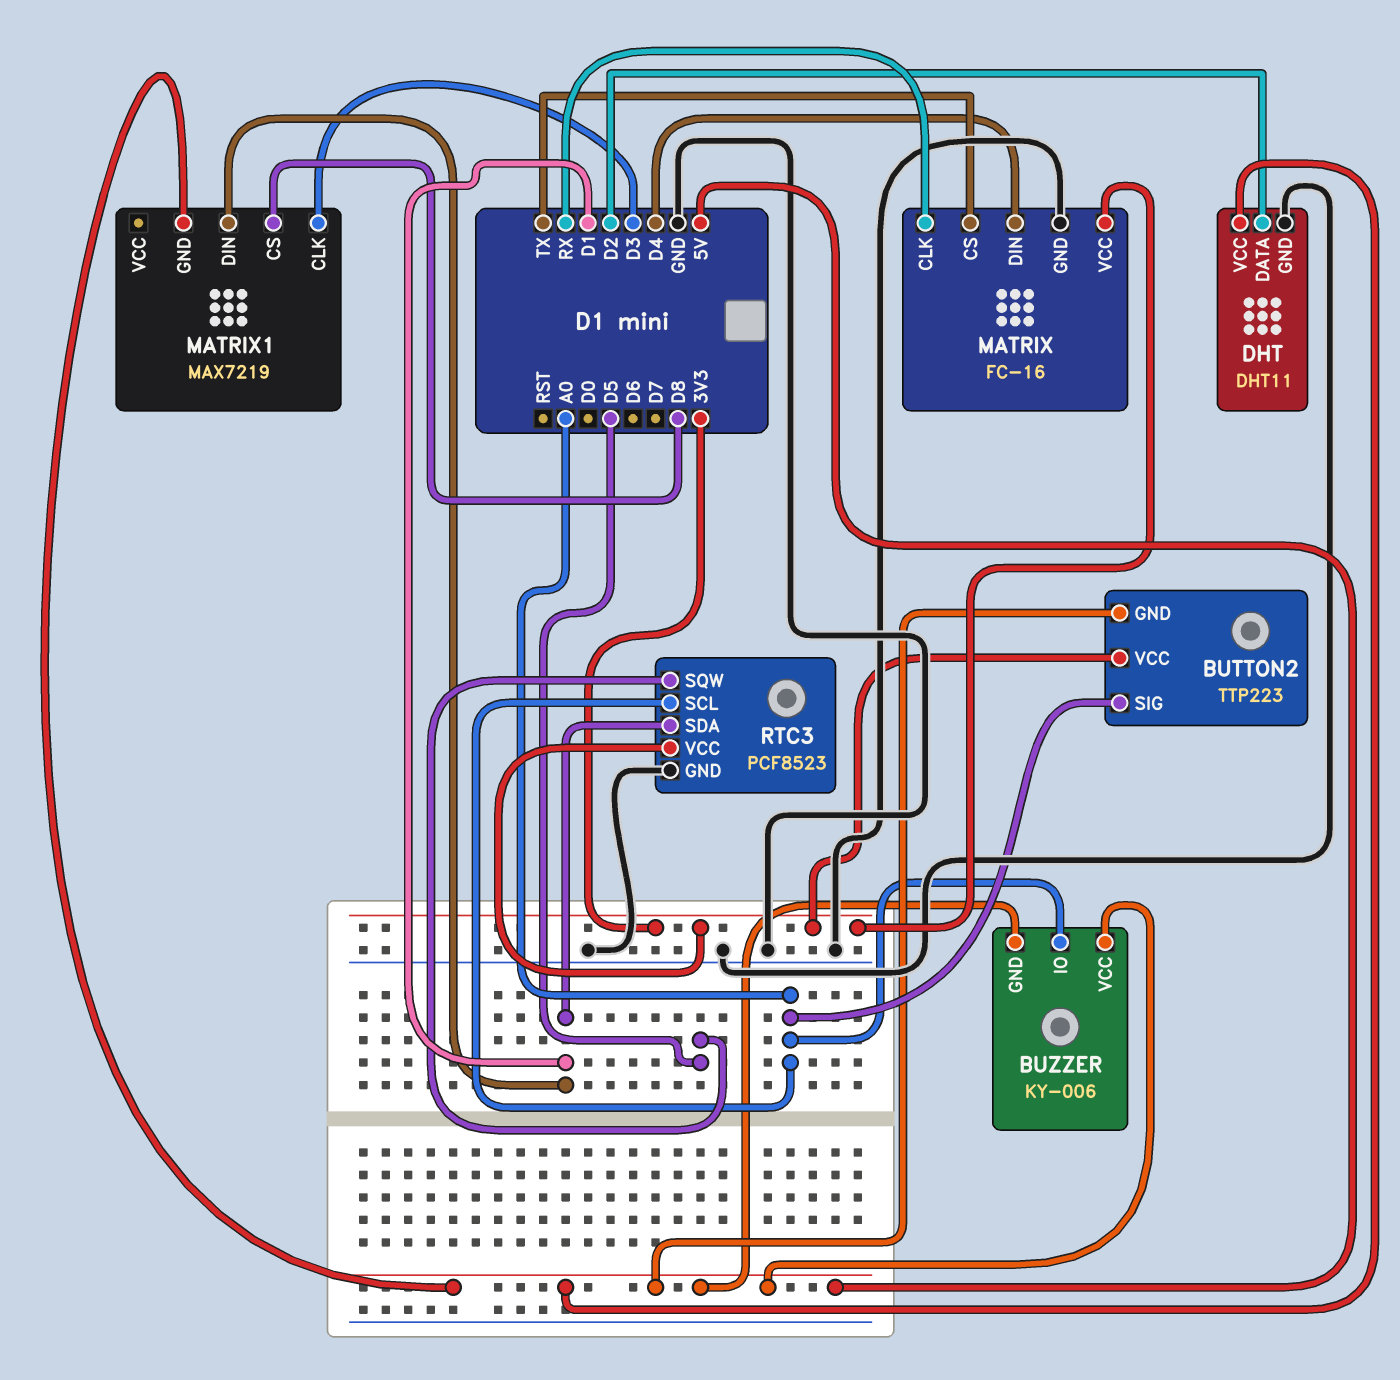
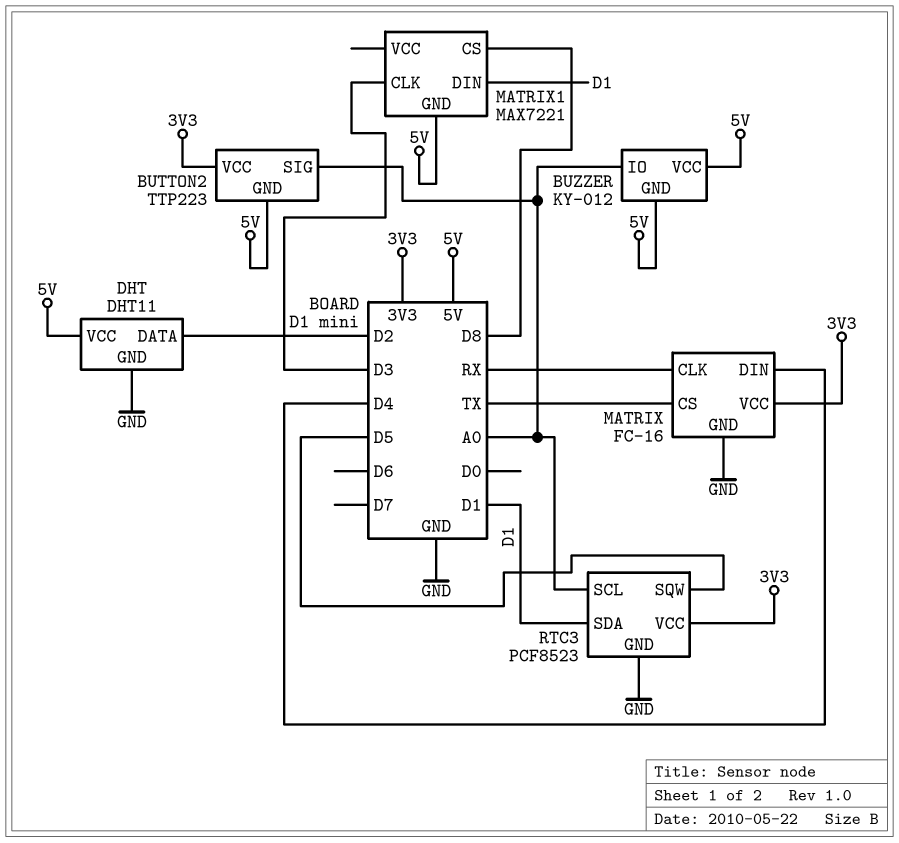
BUZZER: KY-006 -> KY-012
MATRIX1: MAX7219 -> MAX7221

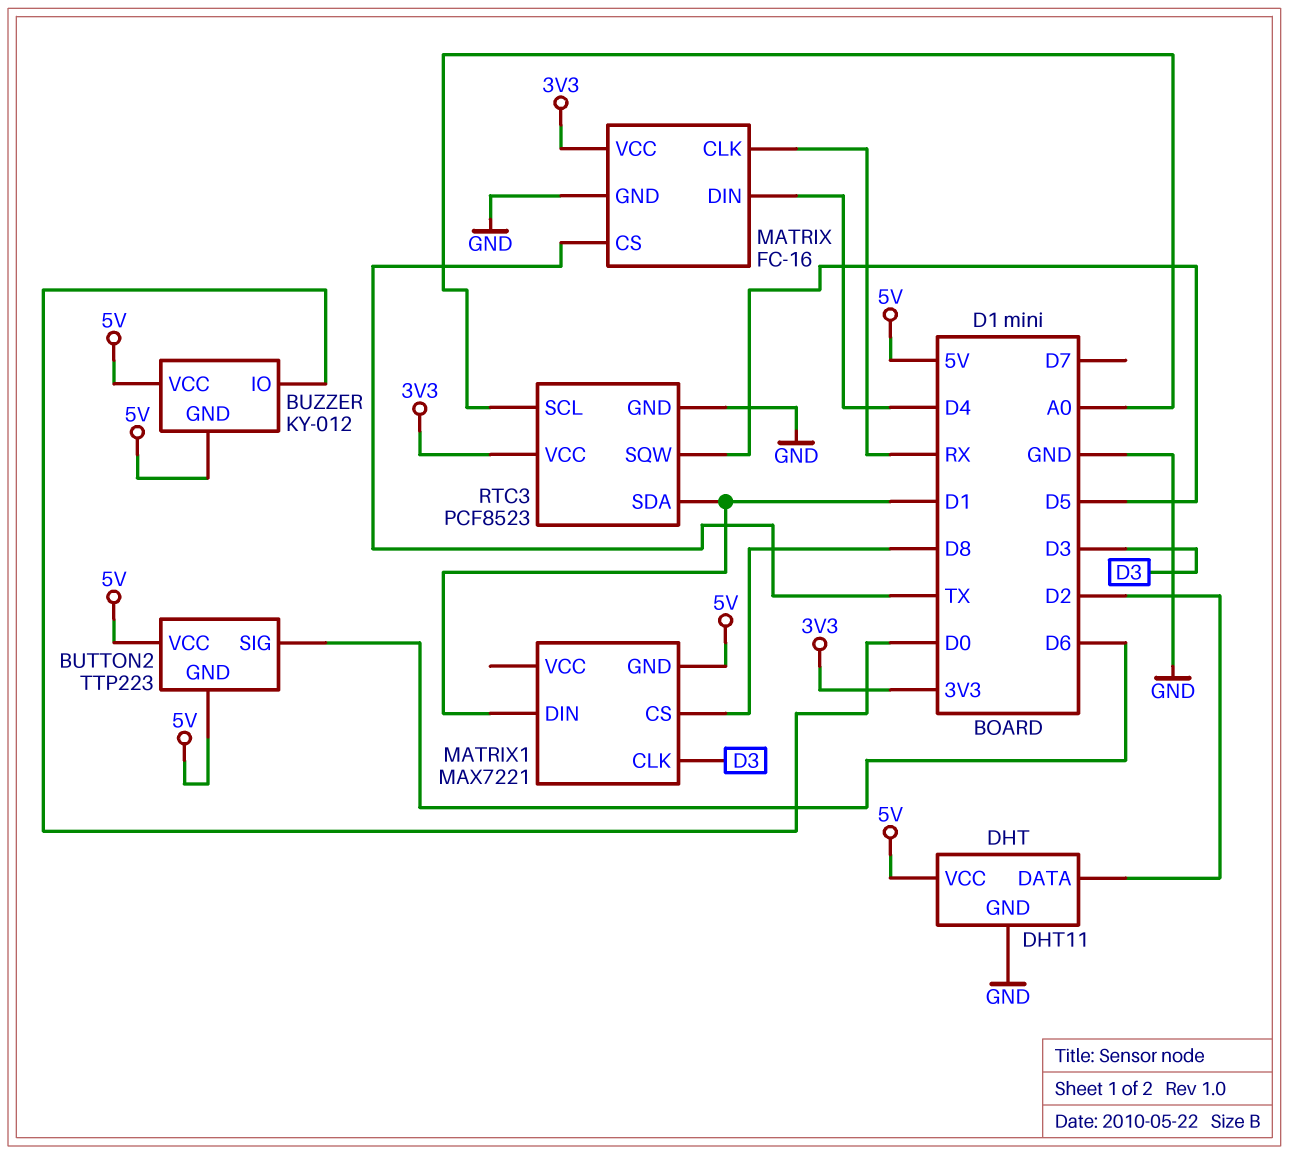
BUTTON2 pin SIG: A0 -> D6
BUTTON2 pin VCC: 3V3 -> 5V
BUZZER pin IO: A0 -> D0

